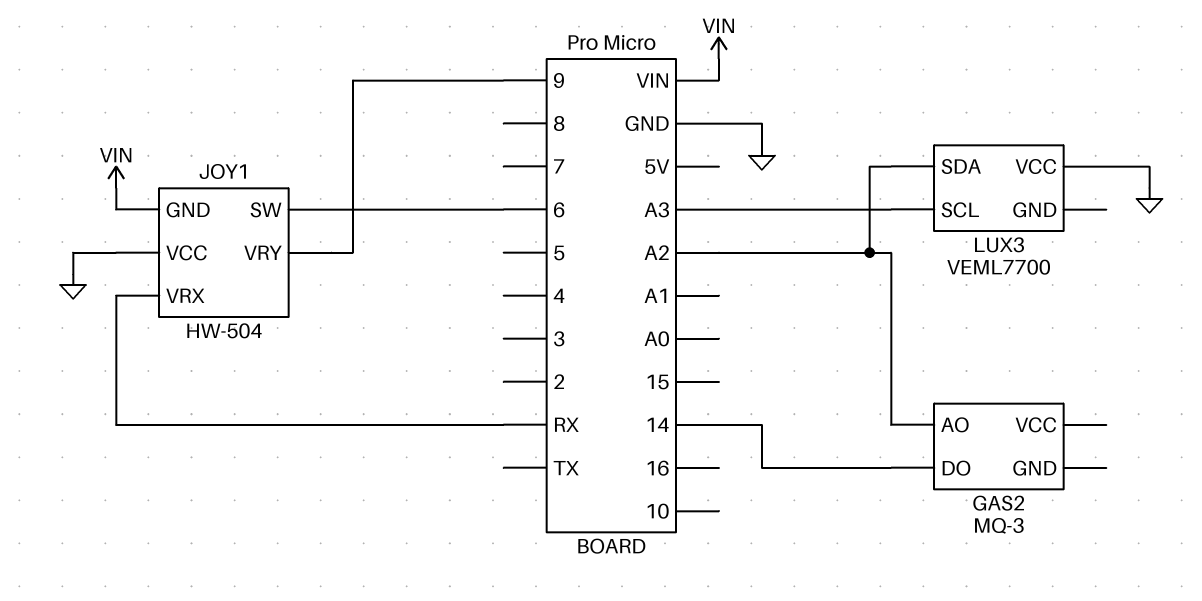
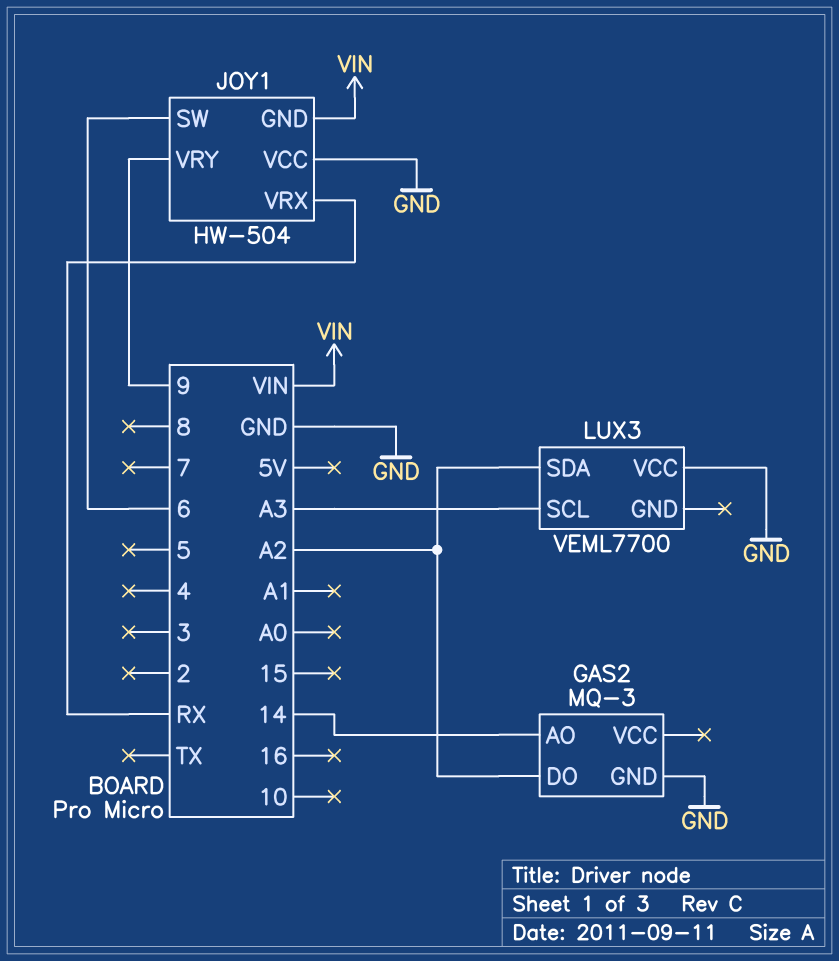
GAS2 pin AO: A2 -> 14
GAS2 pin DO: 14 -> A2
GAS2 pin GND: none -> GND

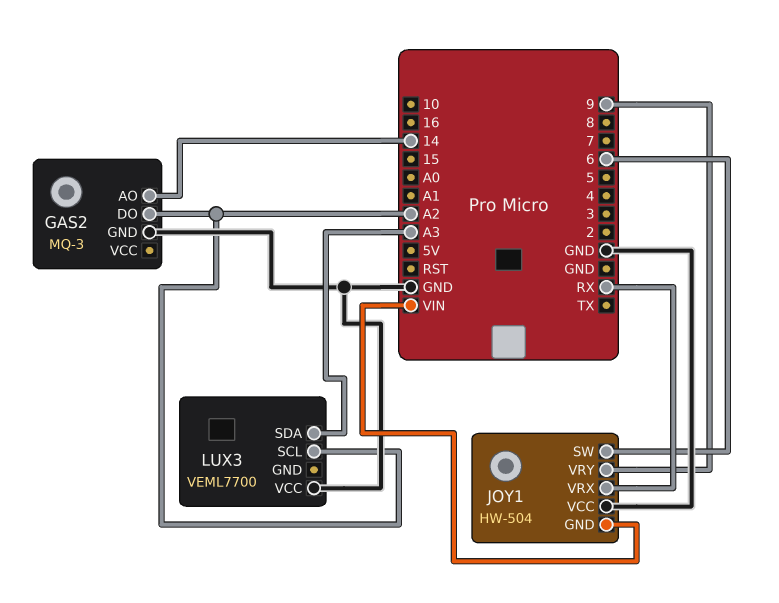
LUX3 pin SCL: A3 -> A2
LUX3 pin SDA: A2 -> A3

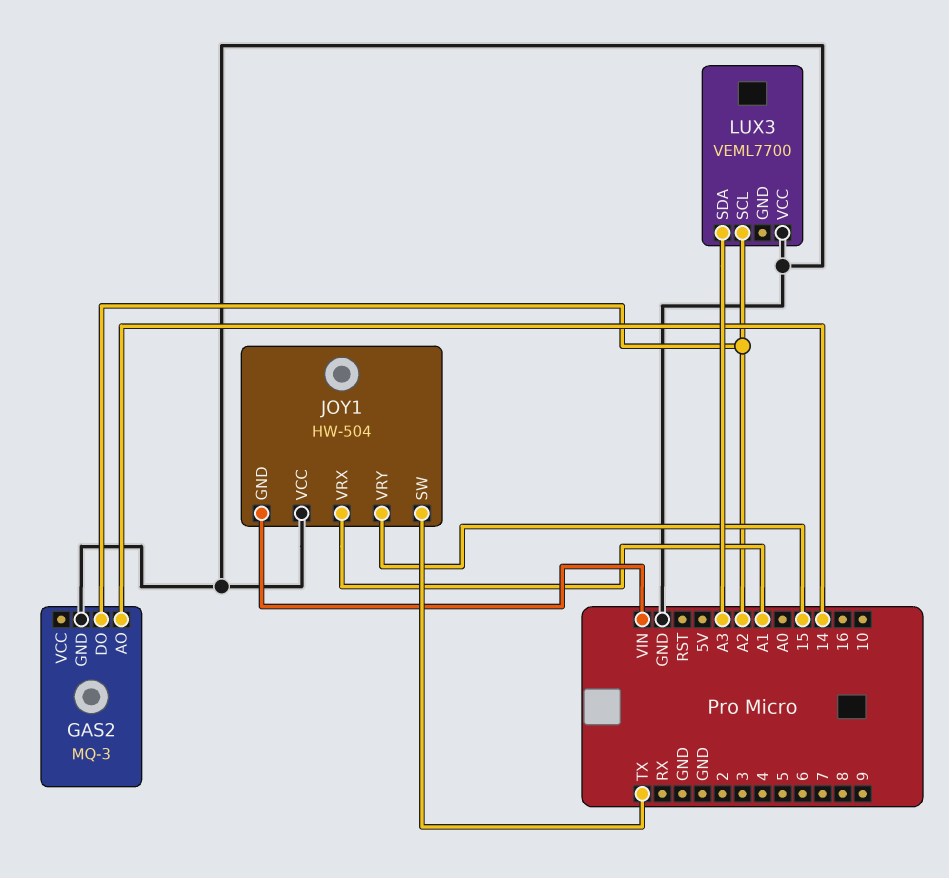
JOY1 pin SW: 6 -> TX
JOY1 pin VRX: RX -> A1
JOY1 pin VRY: 9 -> 15

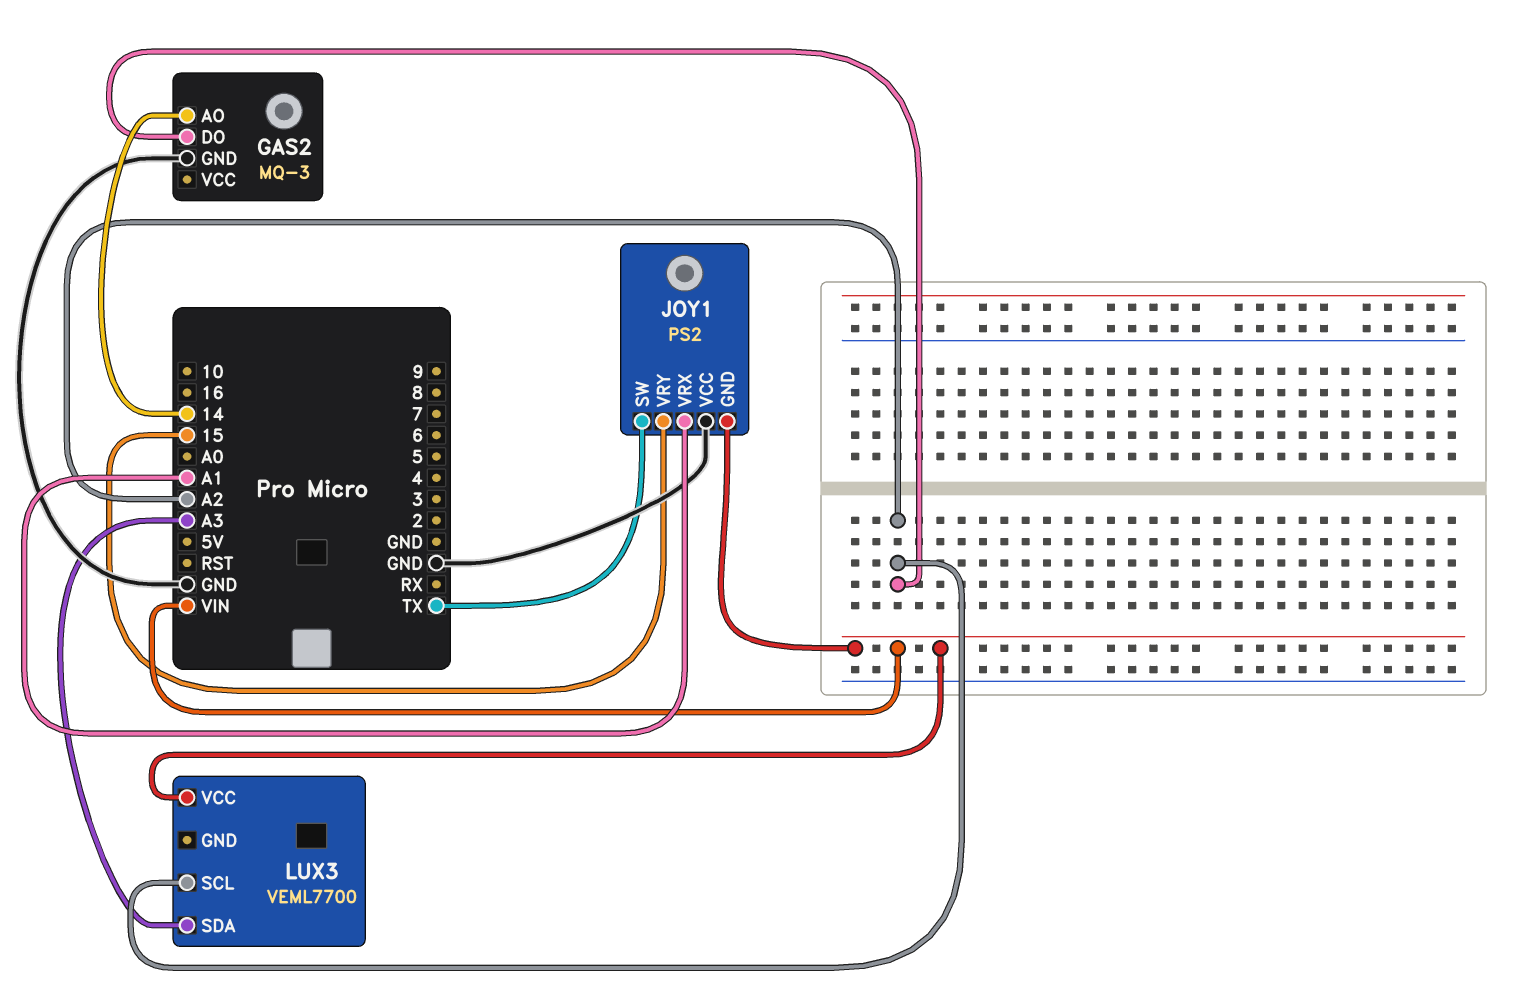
JOY1: HW-504 -> PS2
LUX3 pin VCC: GND -> VIN

